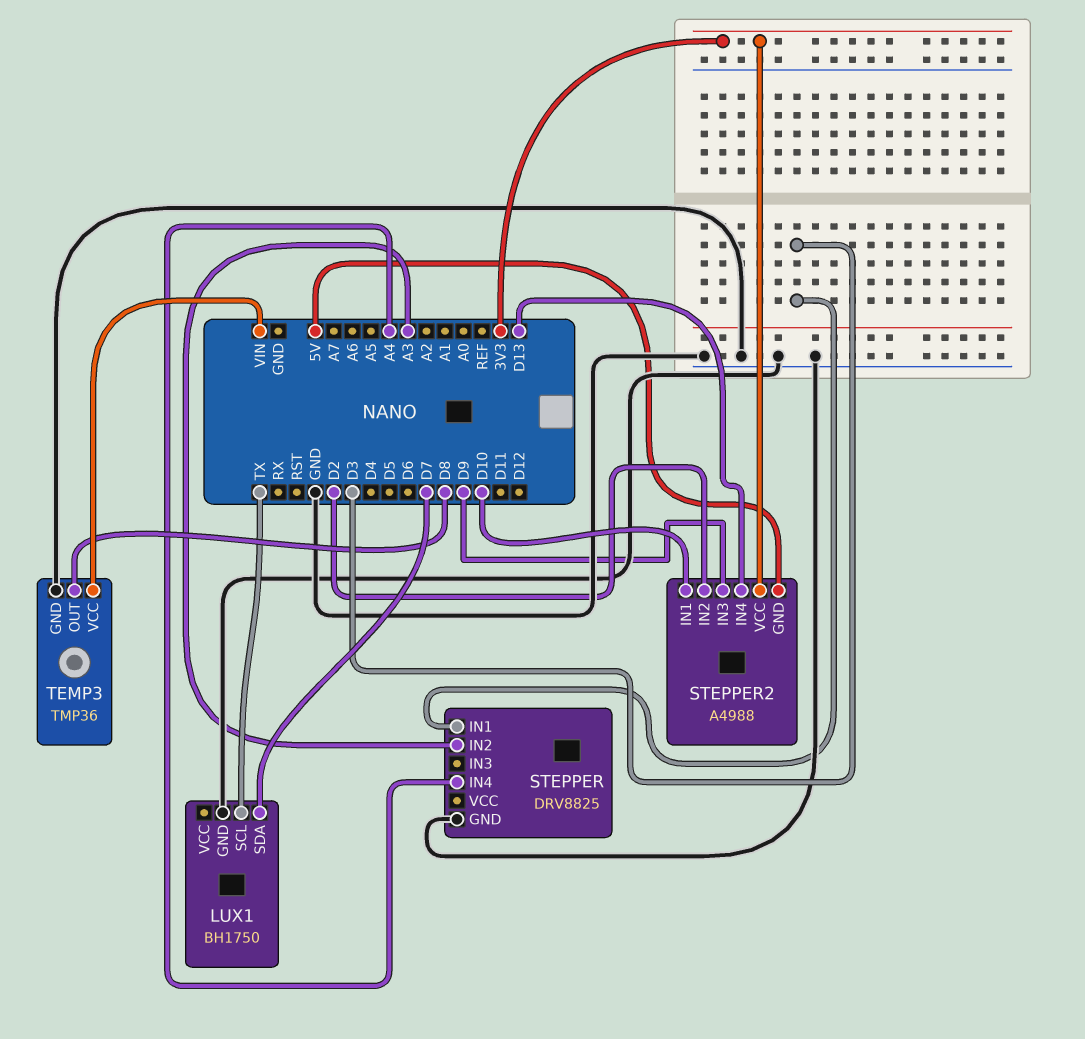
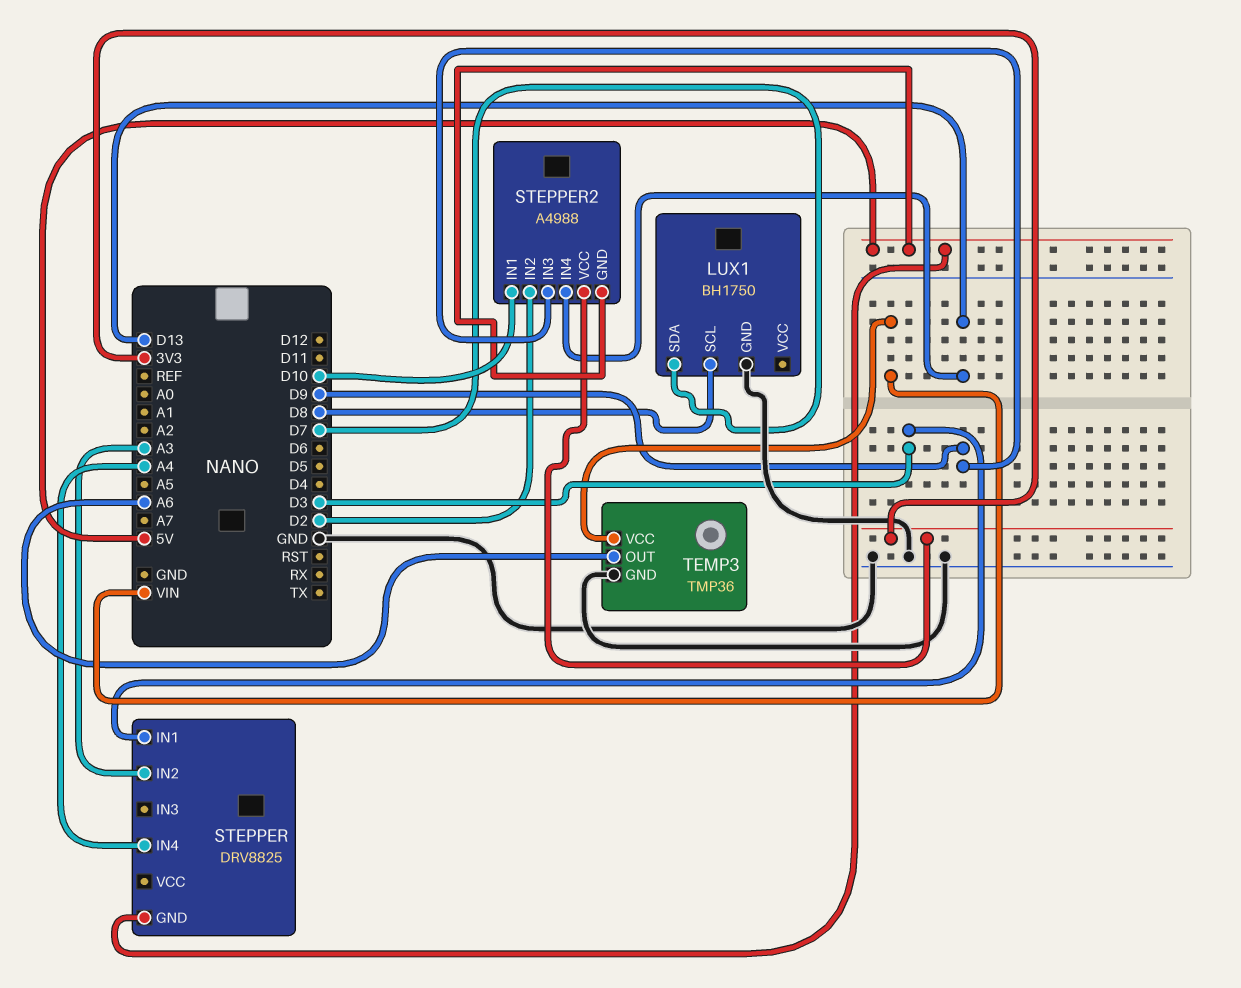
LUX1 pin SCL: TX -> D8
STEPPER pin GND: GND -> 5V
TEMP3 pin OUT: D8 -> A6

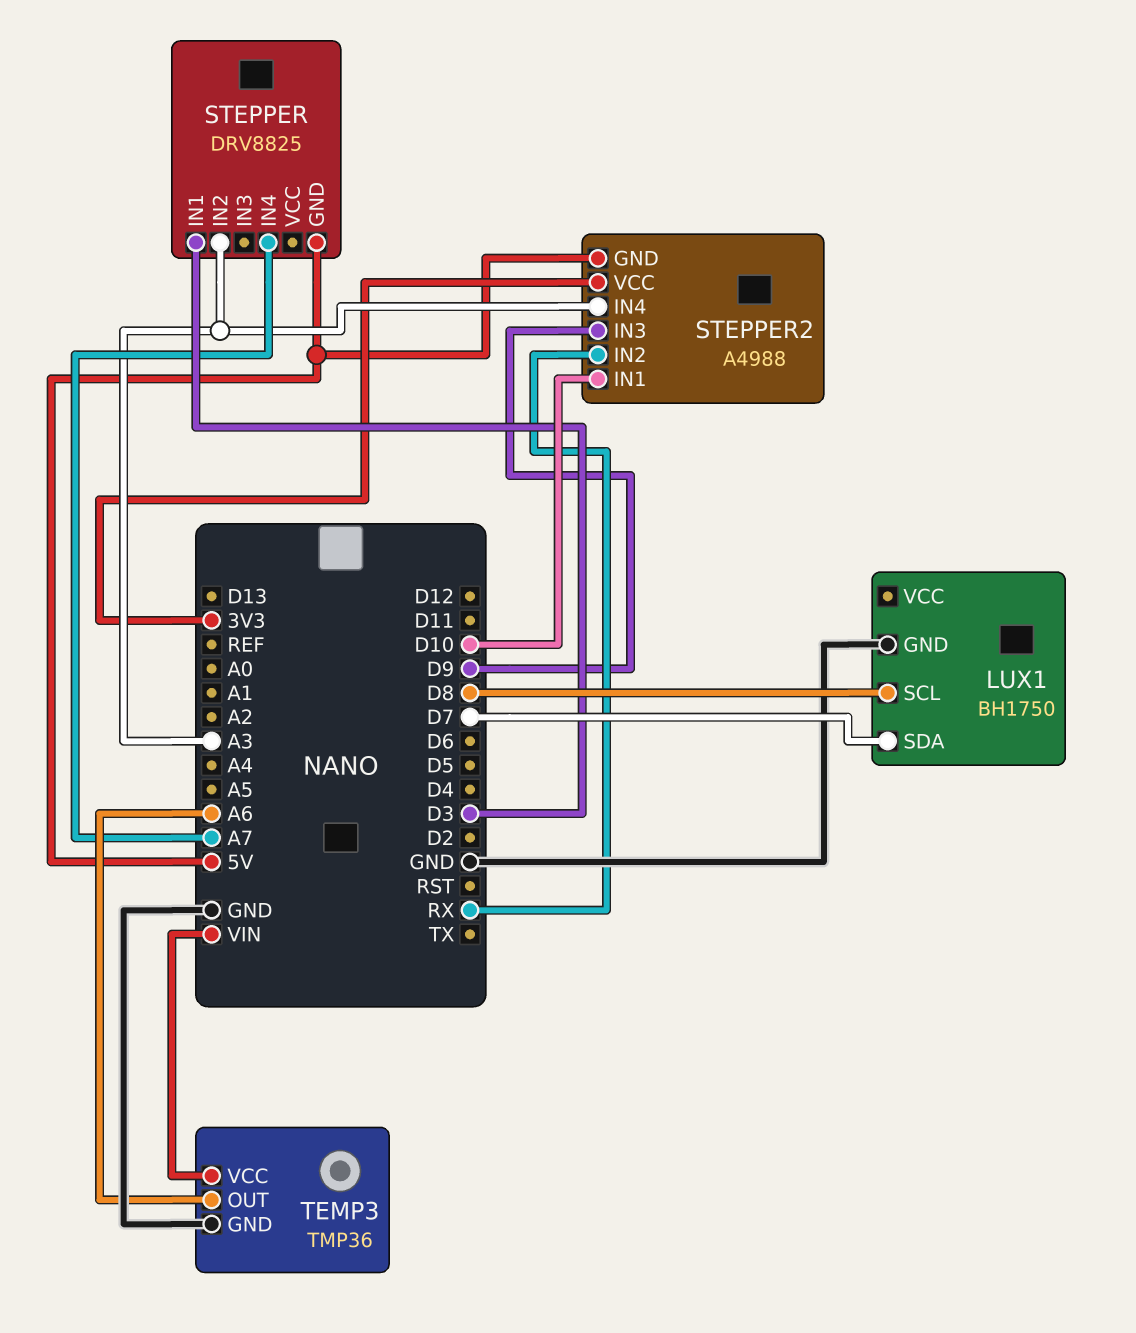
STEPPER pin IN4: A4 -> A7
STEPPER2 pin IN2: D2 -> RX
STEPPER2 pin IN4: D13 -> A3

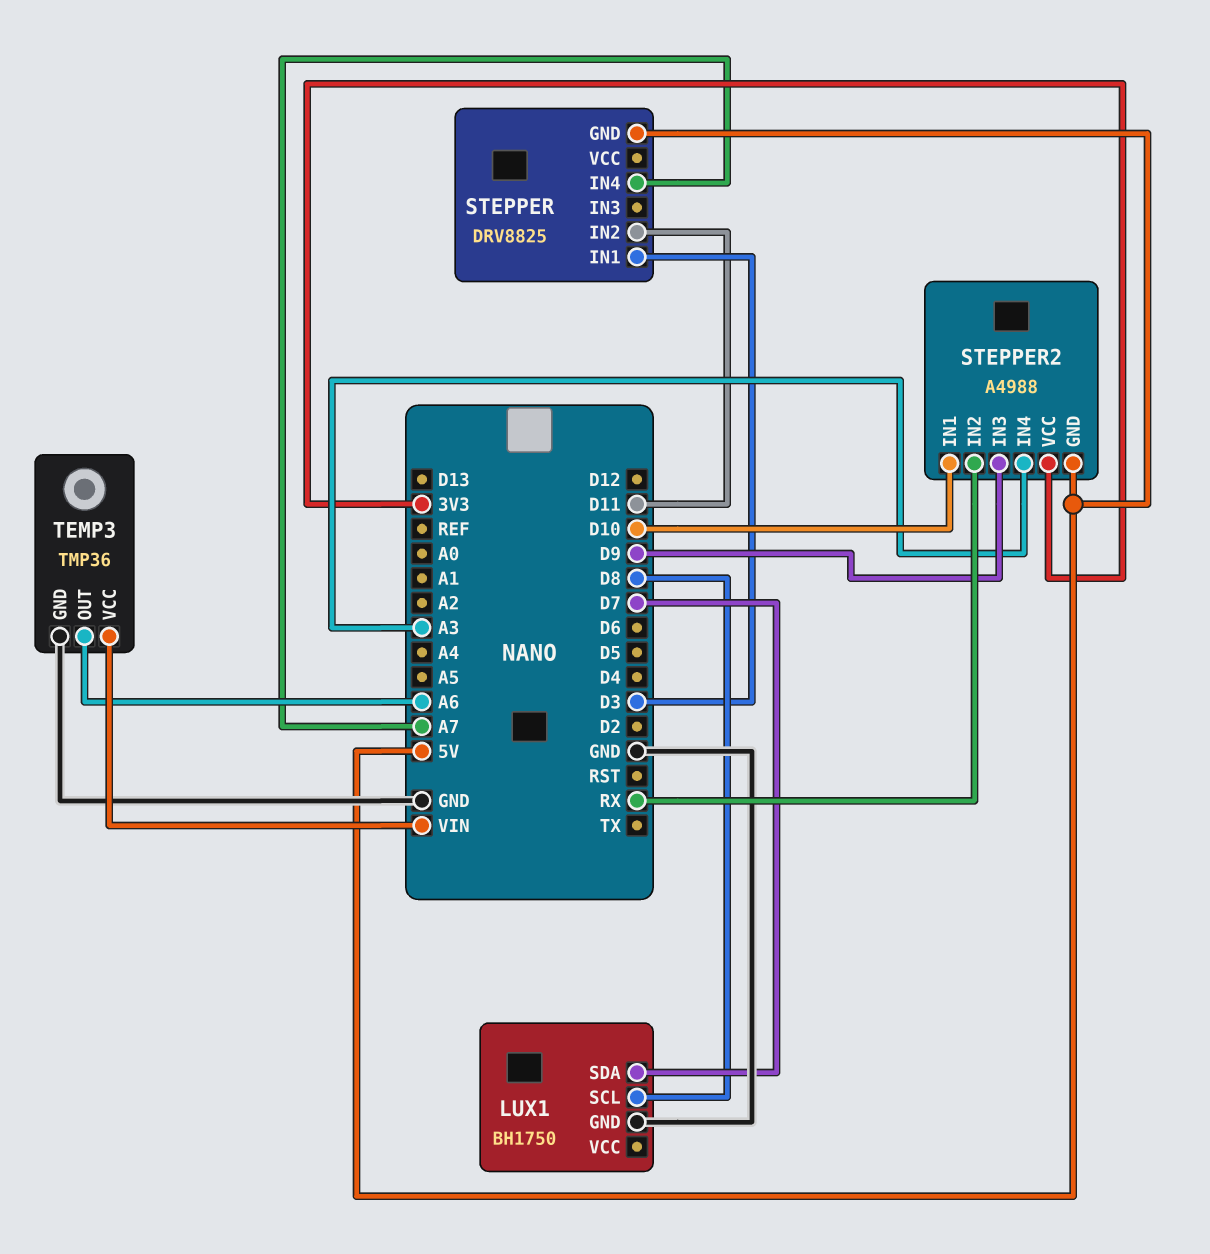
STEPPER pin IN2: A3 -> D11

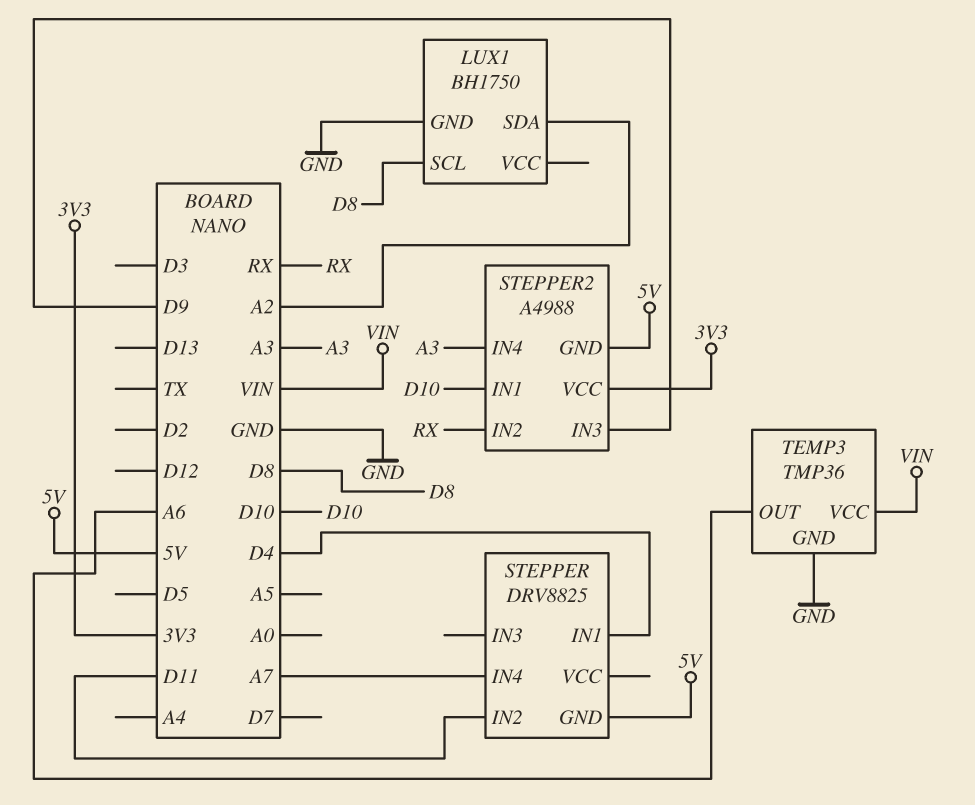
LUX1 pin SDA: D7 -> A2
STEPPER pin IN1: D3 -> D4

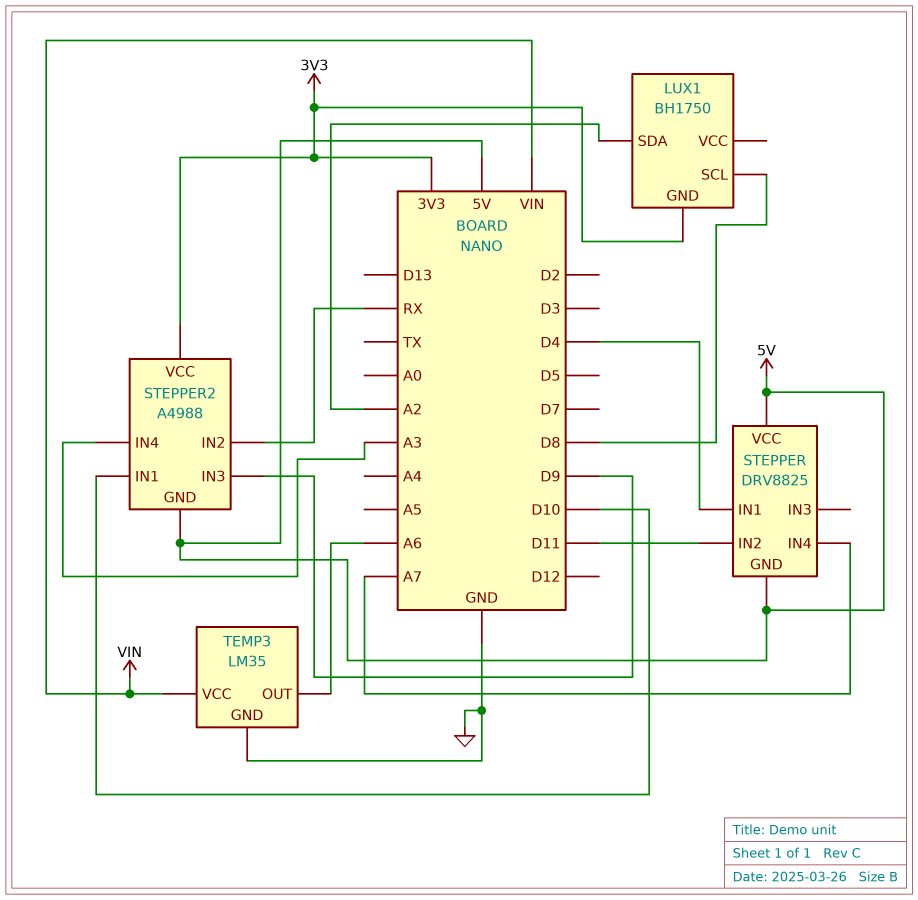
LUX1 pin GND: GND -> 3V3
STEPPER pin VCC: none -> 5V
TEMP3: TMP36 -> LM35

